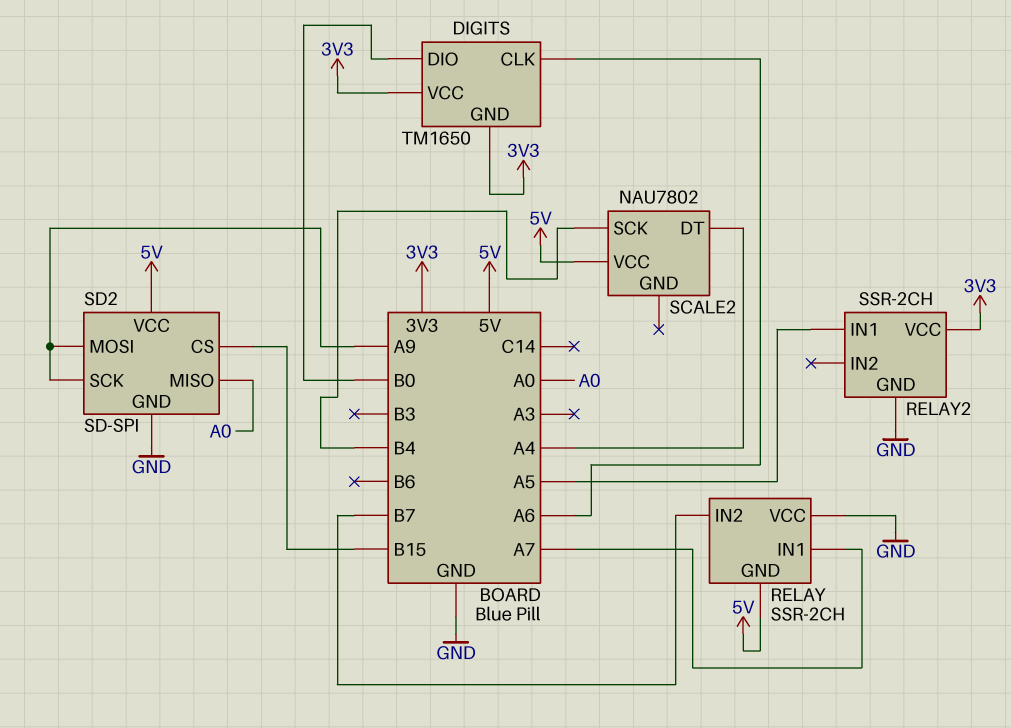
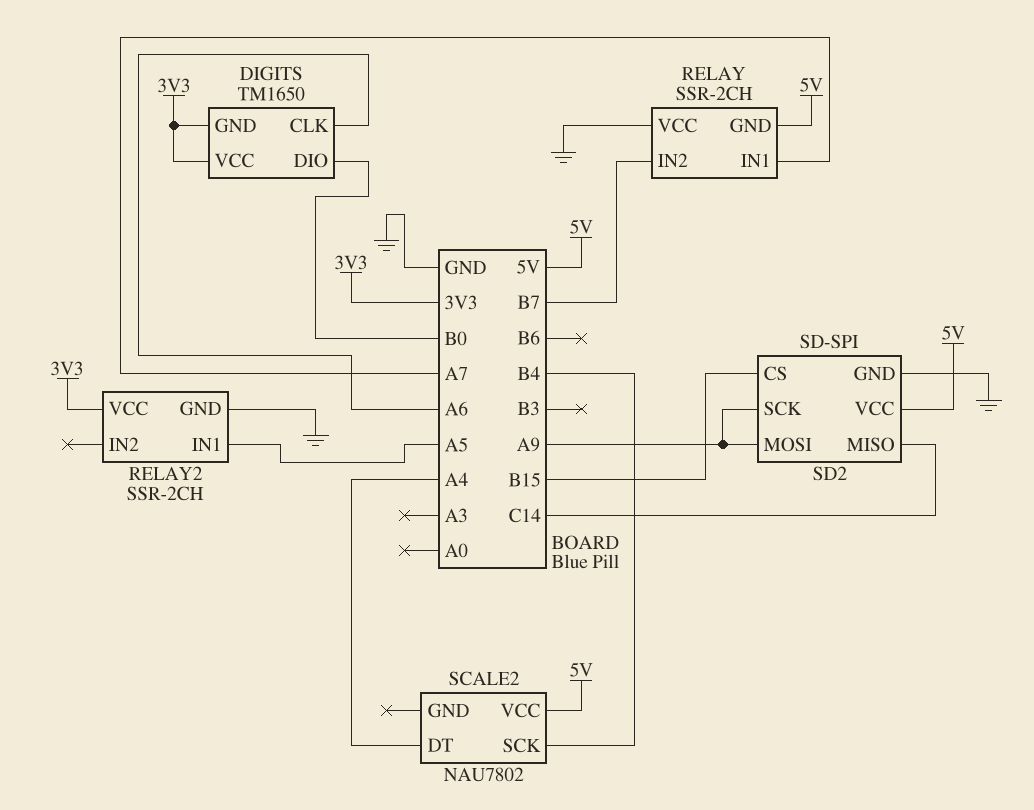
SD2 pin MISO: A0 -> C14

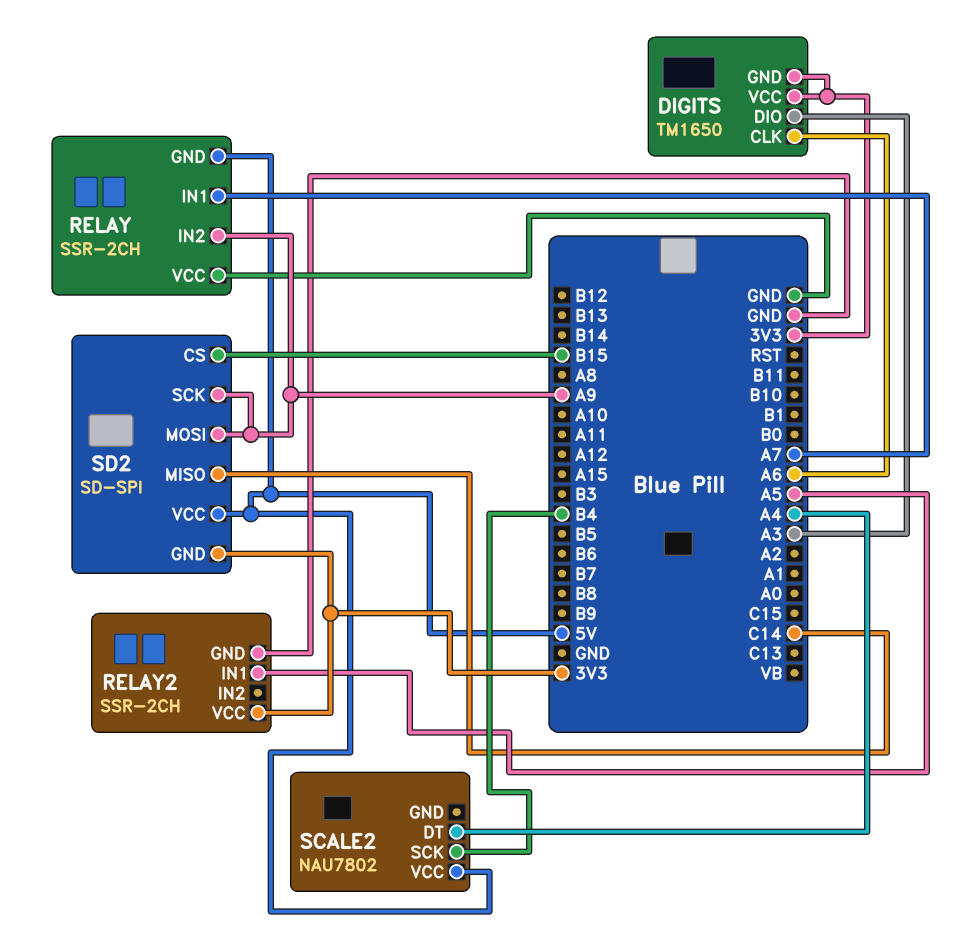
DIGITS pin DIO: B0 -> A3
RELAY pin IN2: B7 -> A9
SD2 pin GND: GND -> 3V3

